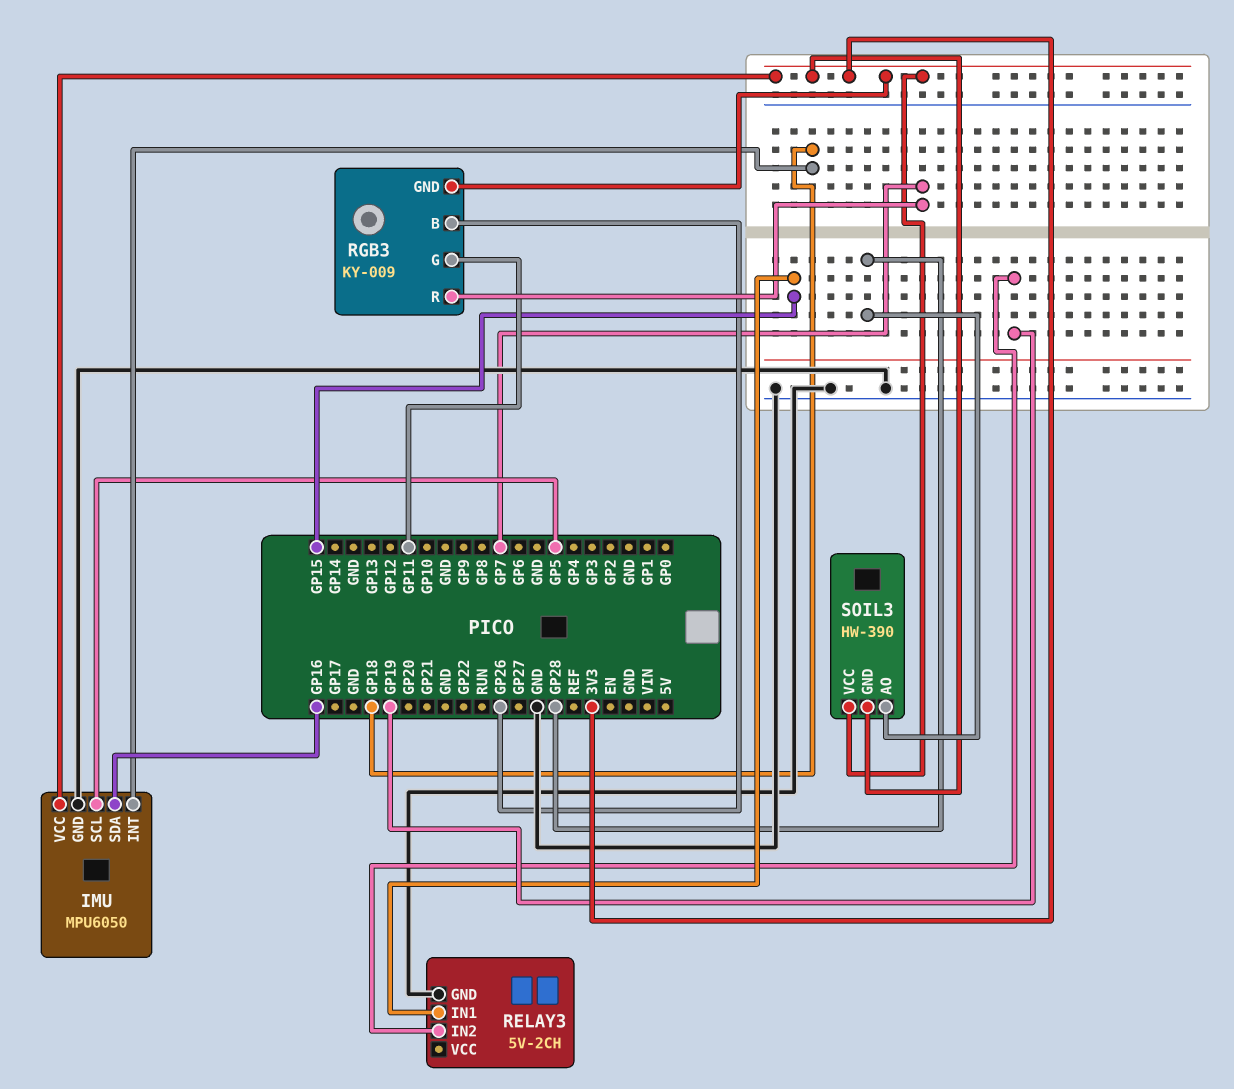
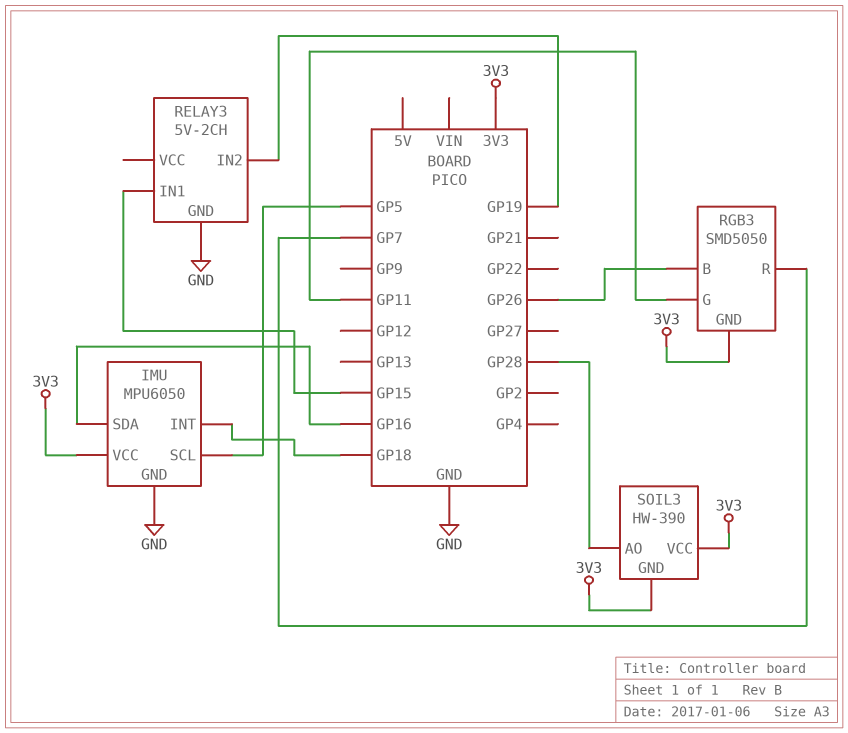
RGB3: KY-009 -> SMD5050

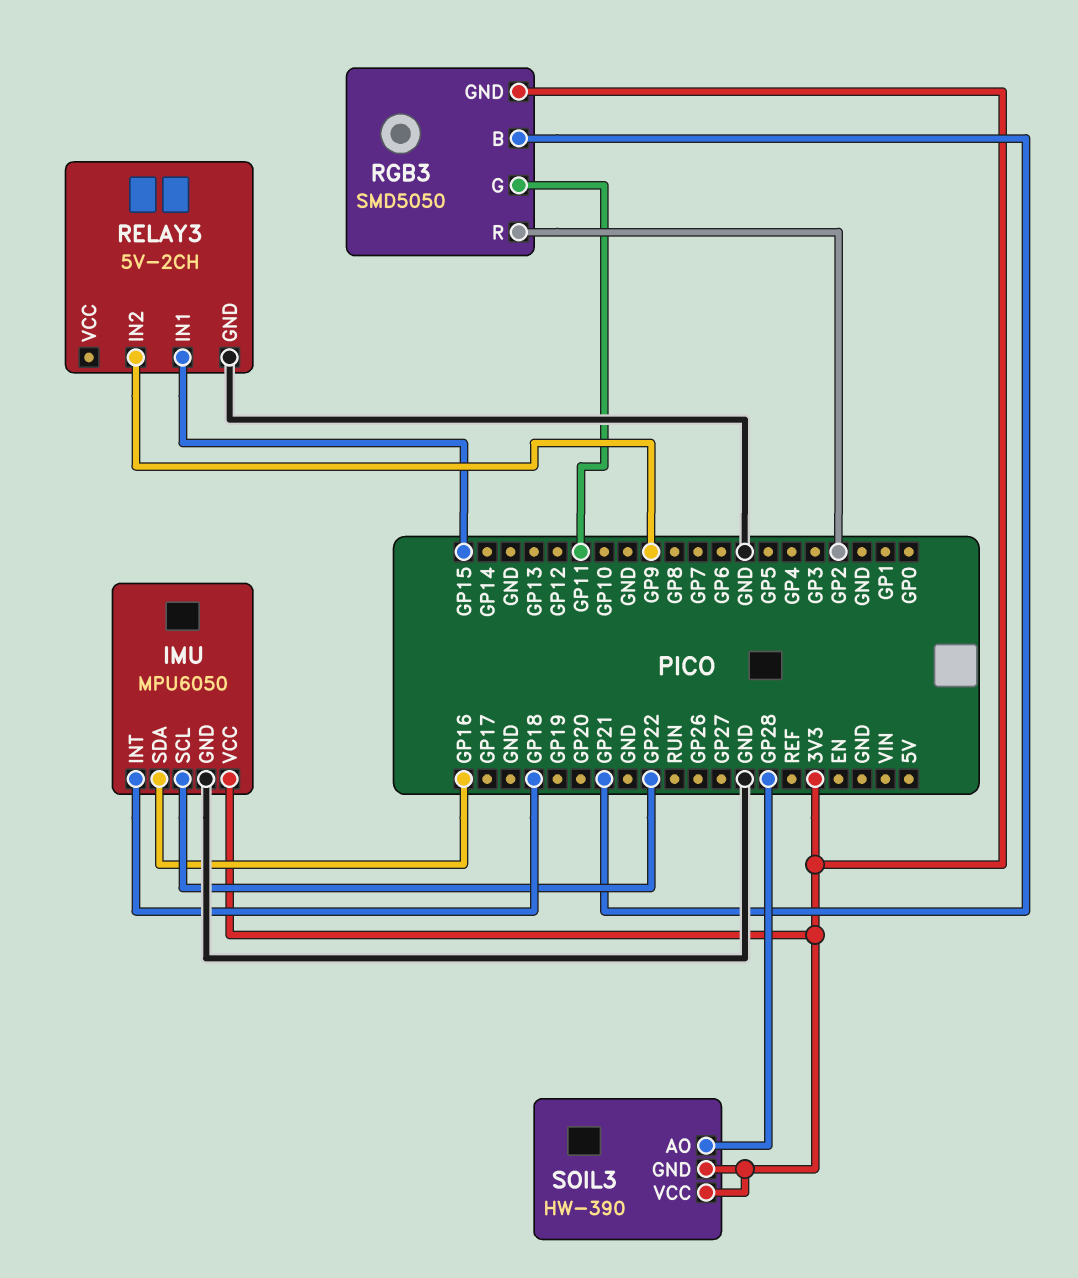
IMU pin SCL: GP5 -> GP22
RELAY3 pin IN2: GP19 -> GP9
RGB3 pin B: GP26 -> GP21
RGB3 pin R: GP7 -> GP2

